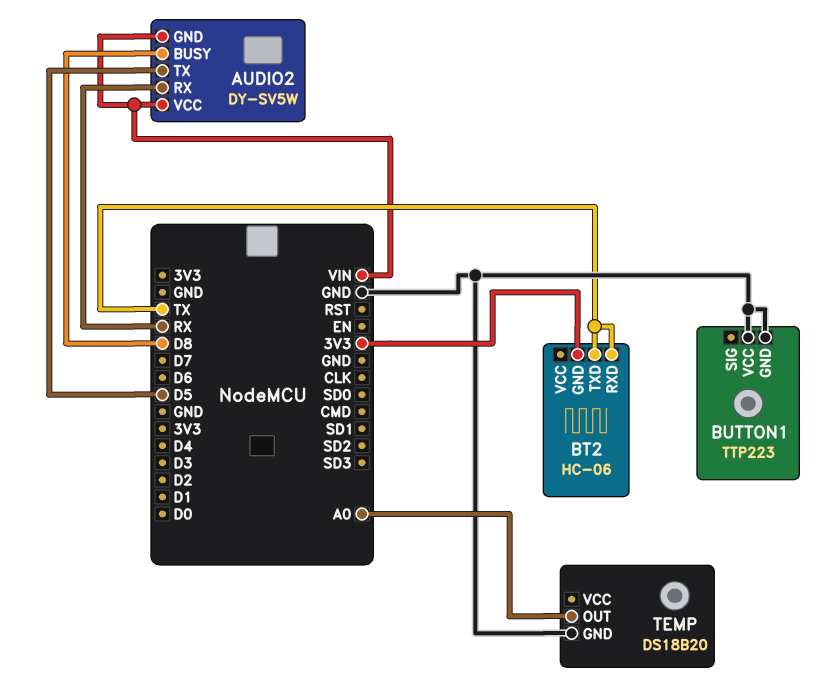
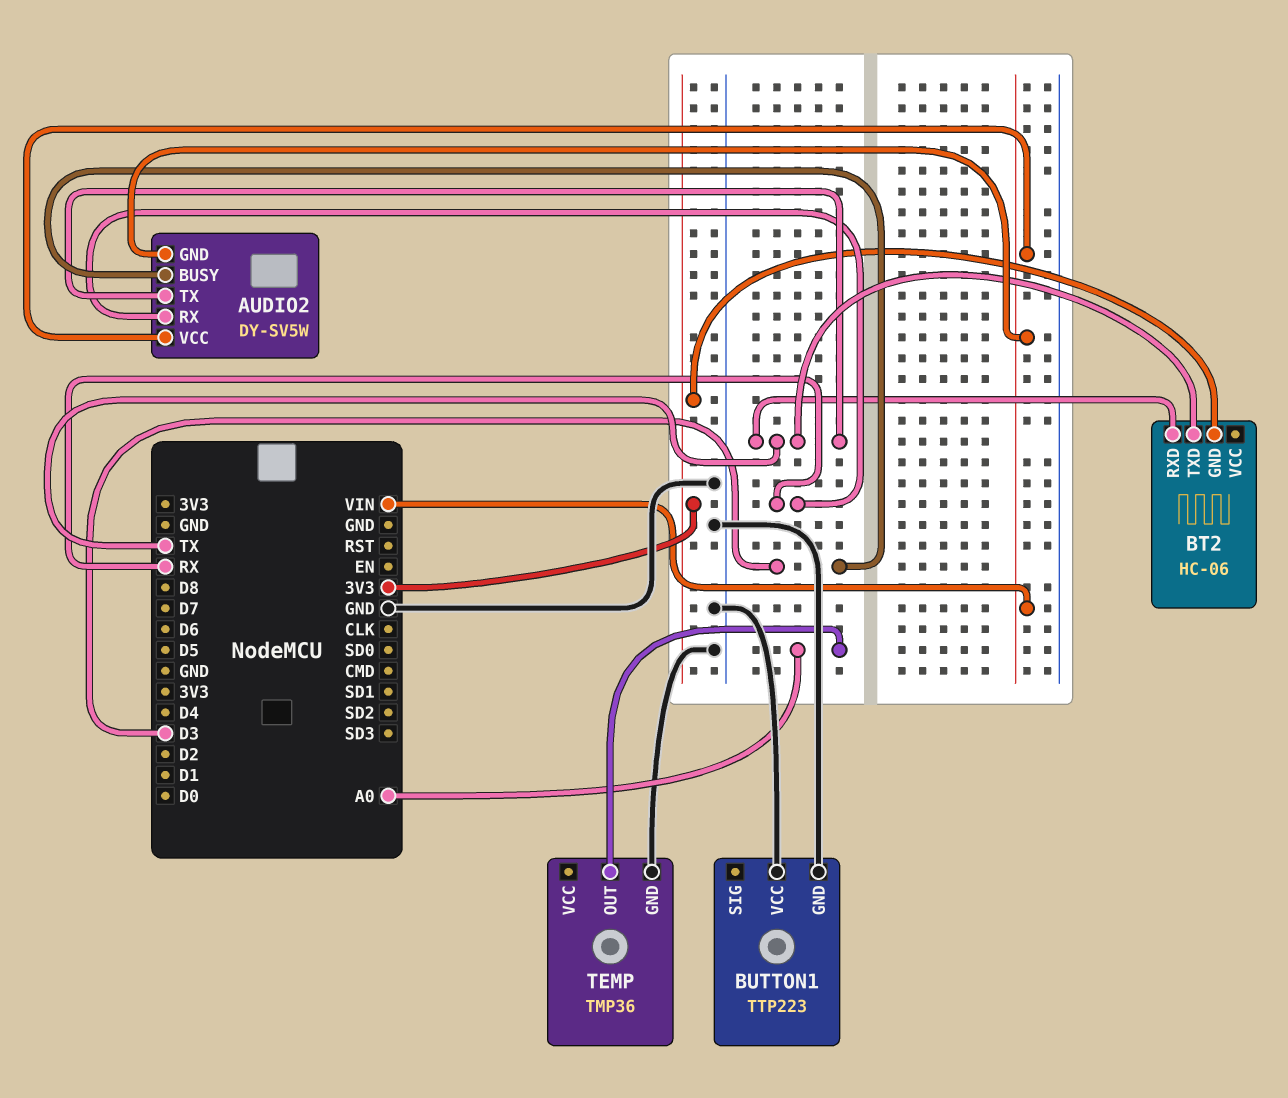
AUDIO2 pin BUSY: D8 -> D3
AUDIO2 pin TX: D5 -> TX
TEMP: DS18B20 -> TMP36

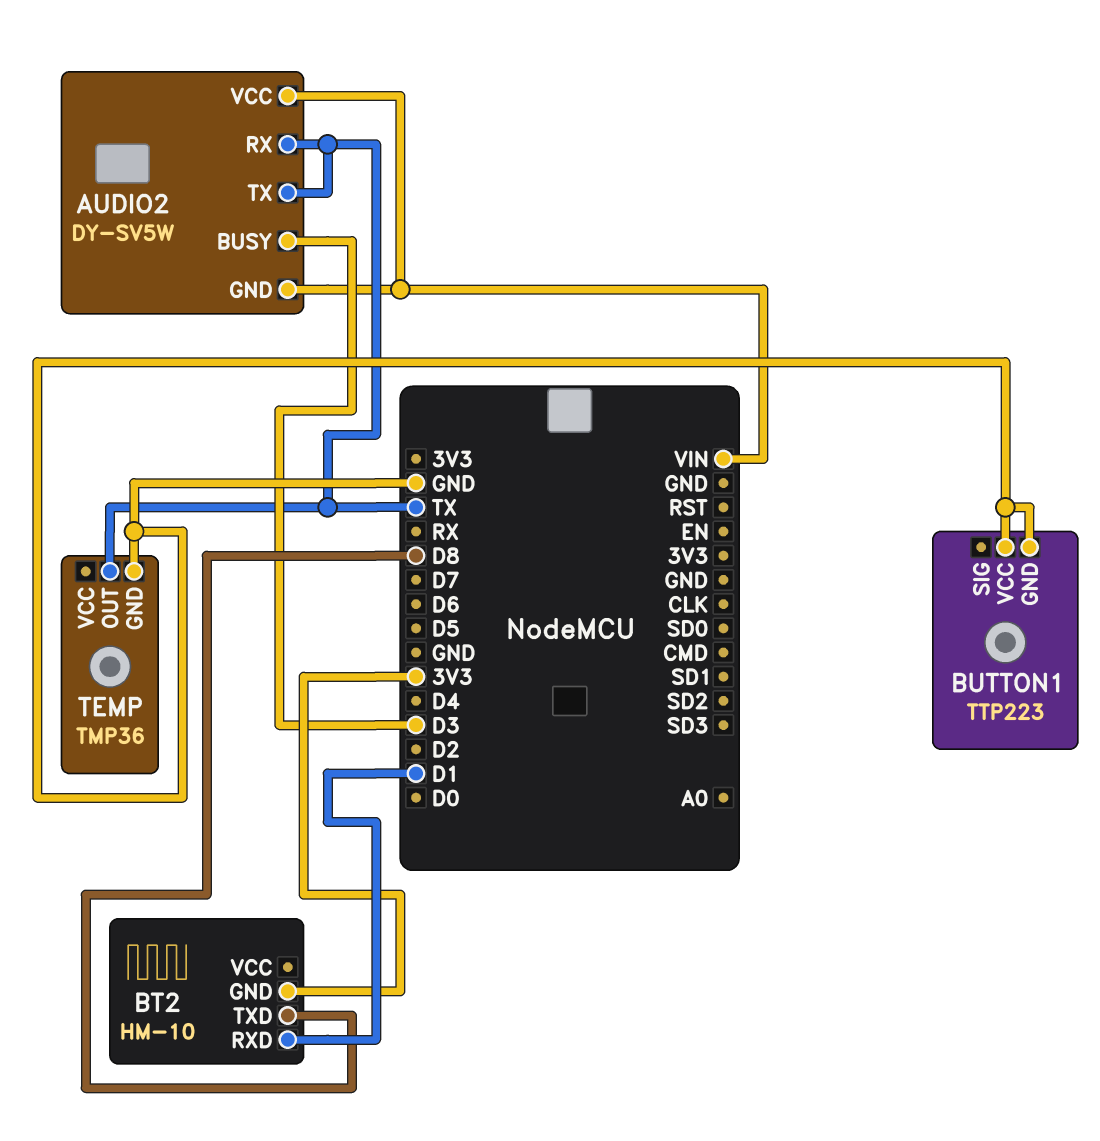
AUDIO2 pin RX: RX -> TX
BT2: HC-06 -> HM-10
BT2 pin RXD: TX -> D1
BT2 pin TXD: TX -> D8
TEMP pin OUT: A0 -> TX

